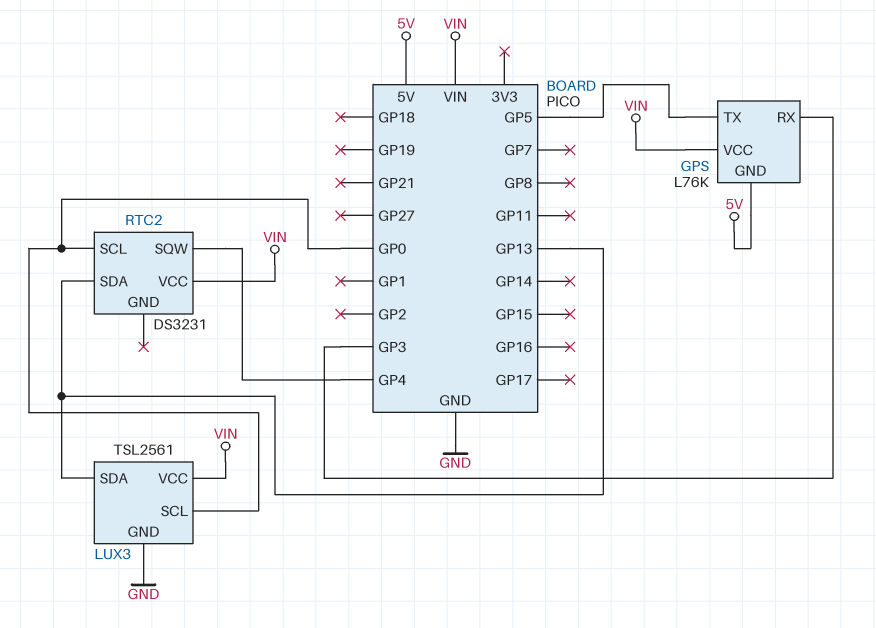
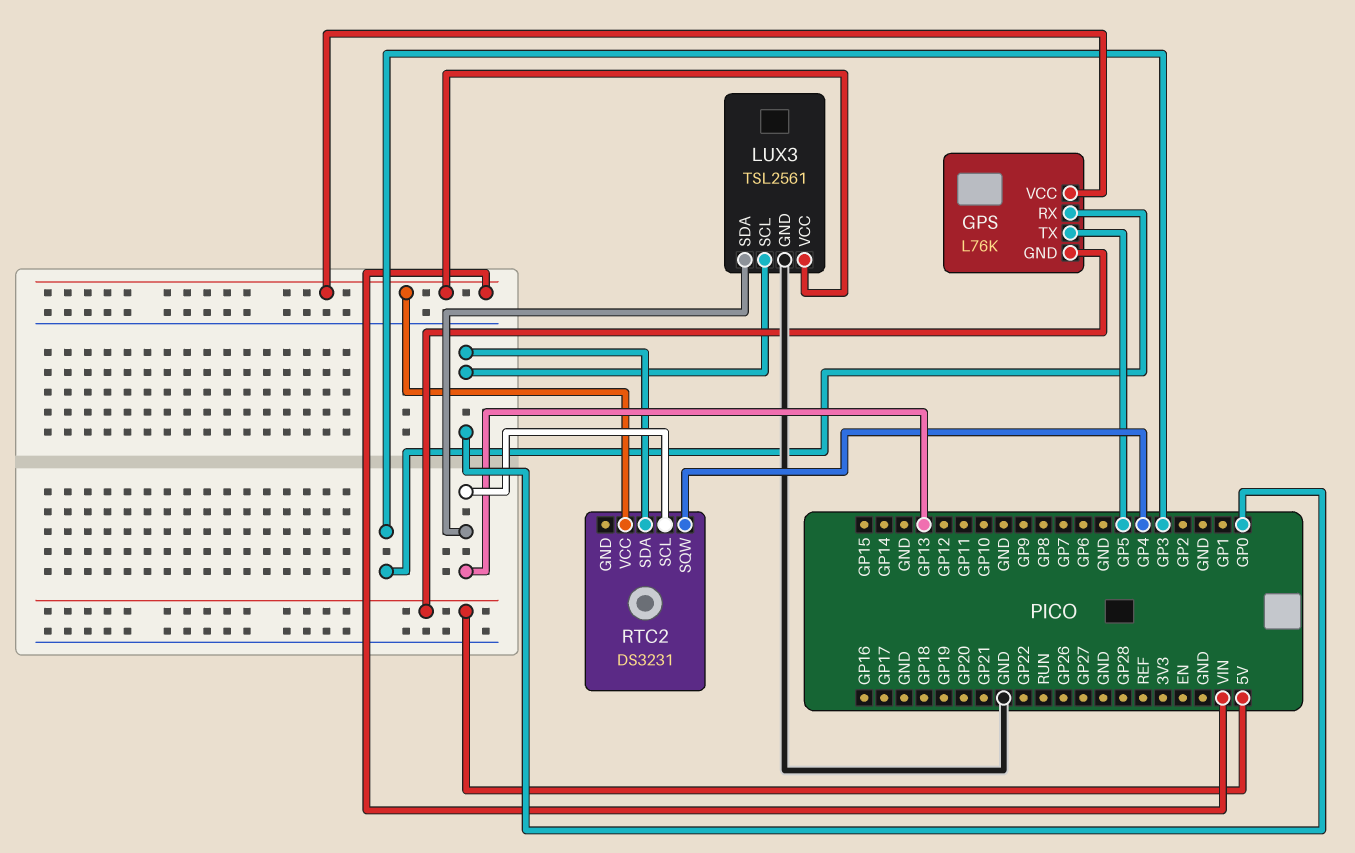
RTC2 pin SCL: GP0 -> GP13
RTC2 pin SDA: GP13 -> GP0

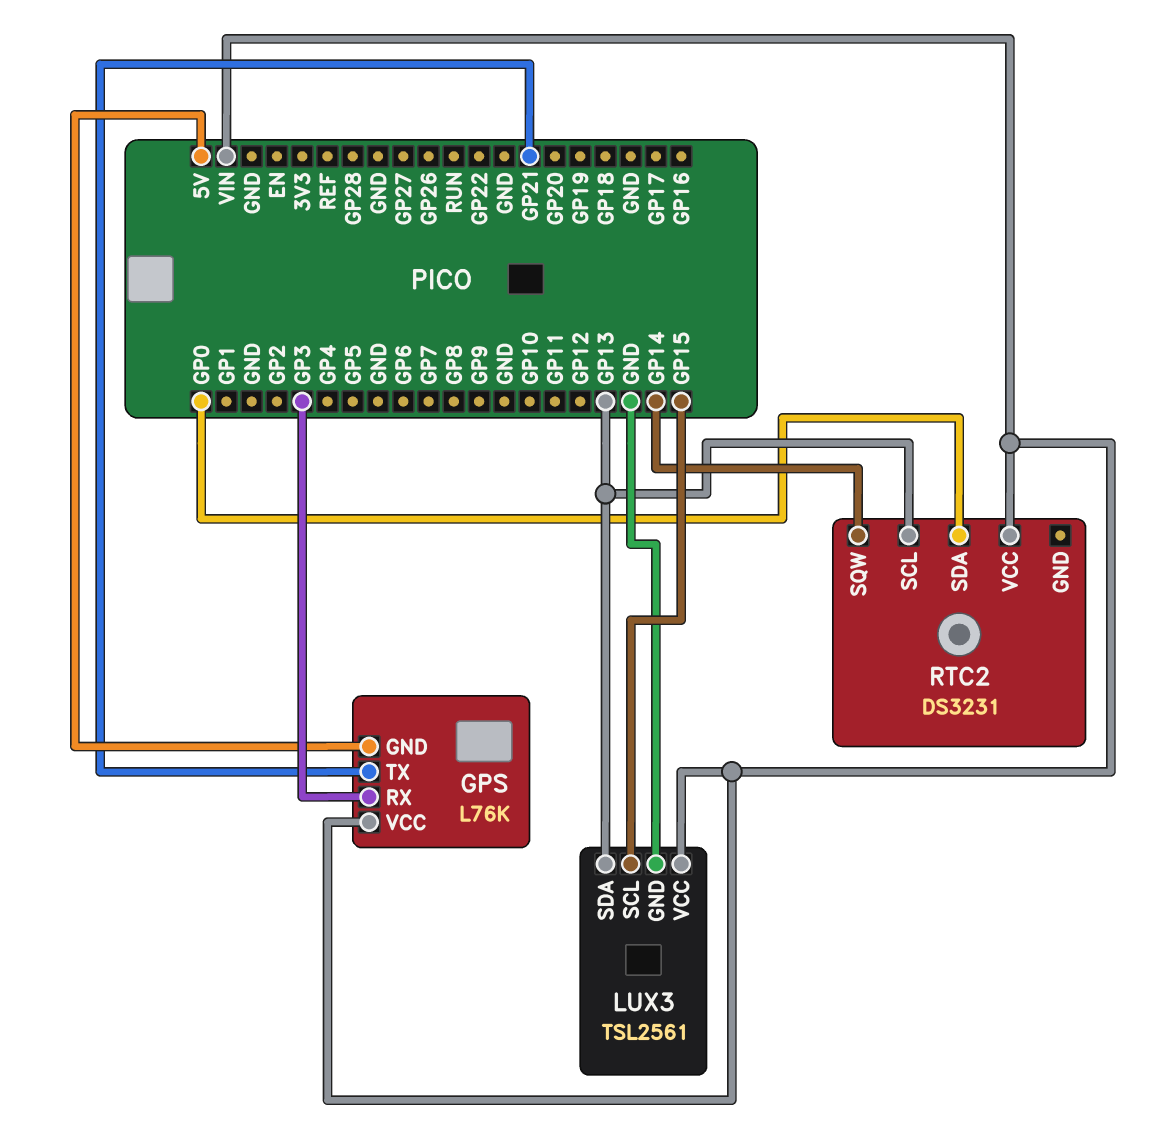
GPS pin TX: GP5 -> GP21
LUX3 pin SCL: GP0 -> GP15
RTC2 pin SQW: GP4 -> GP14

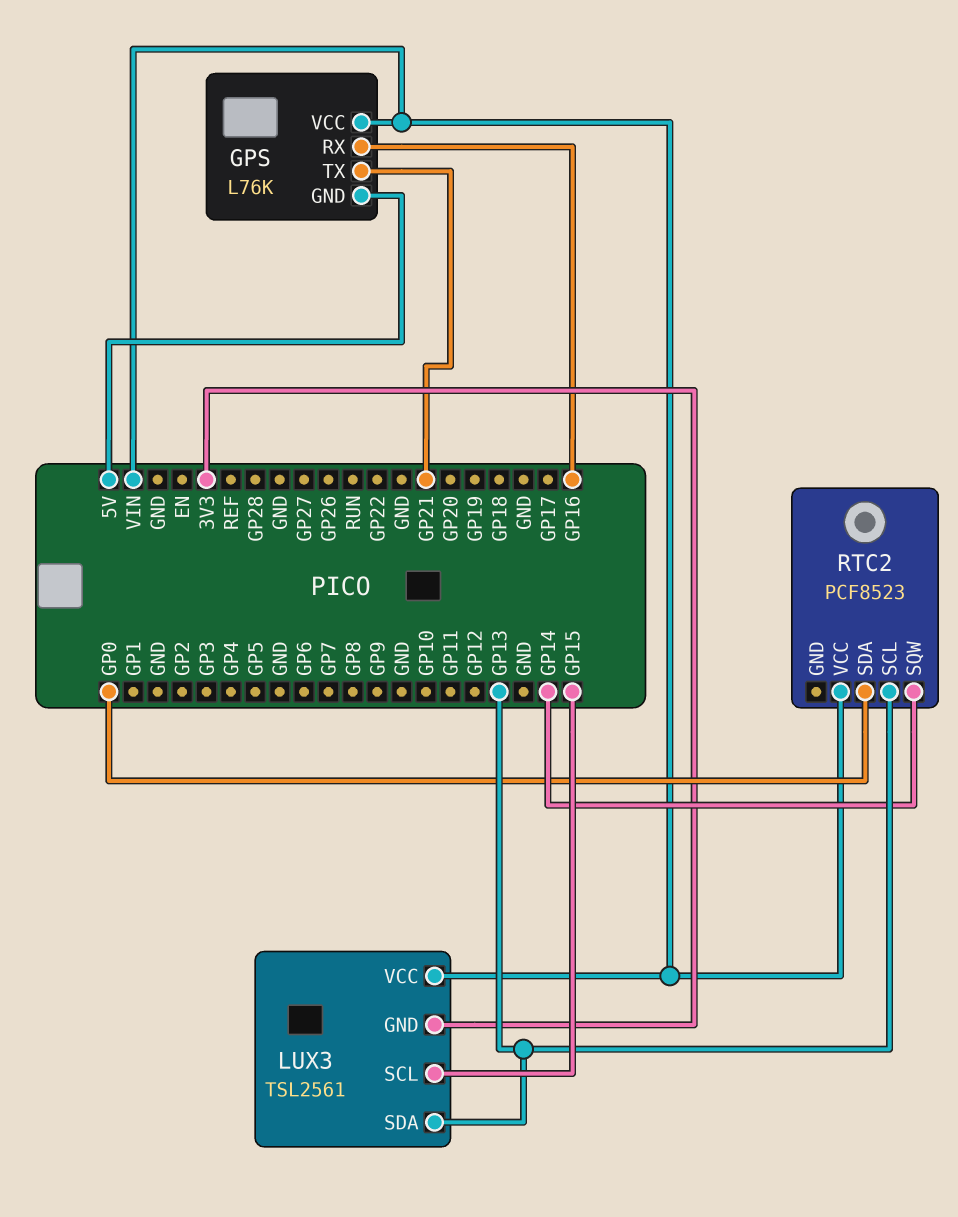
GPS pin RX: GP3 -> GP16
LUX3 pin GND: GND -> 3V3
RTC2: DS3231 -> PCF8523

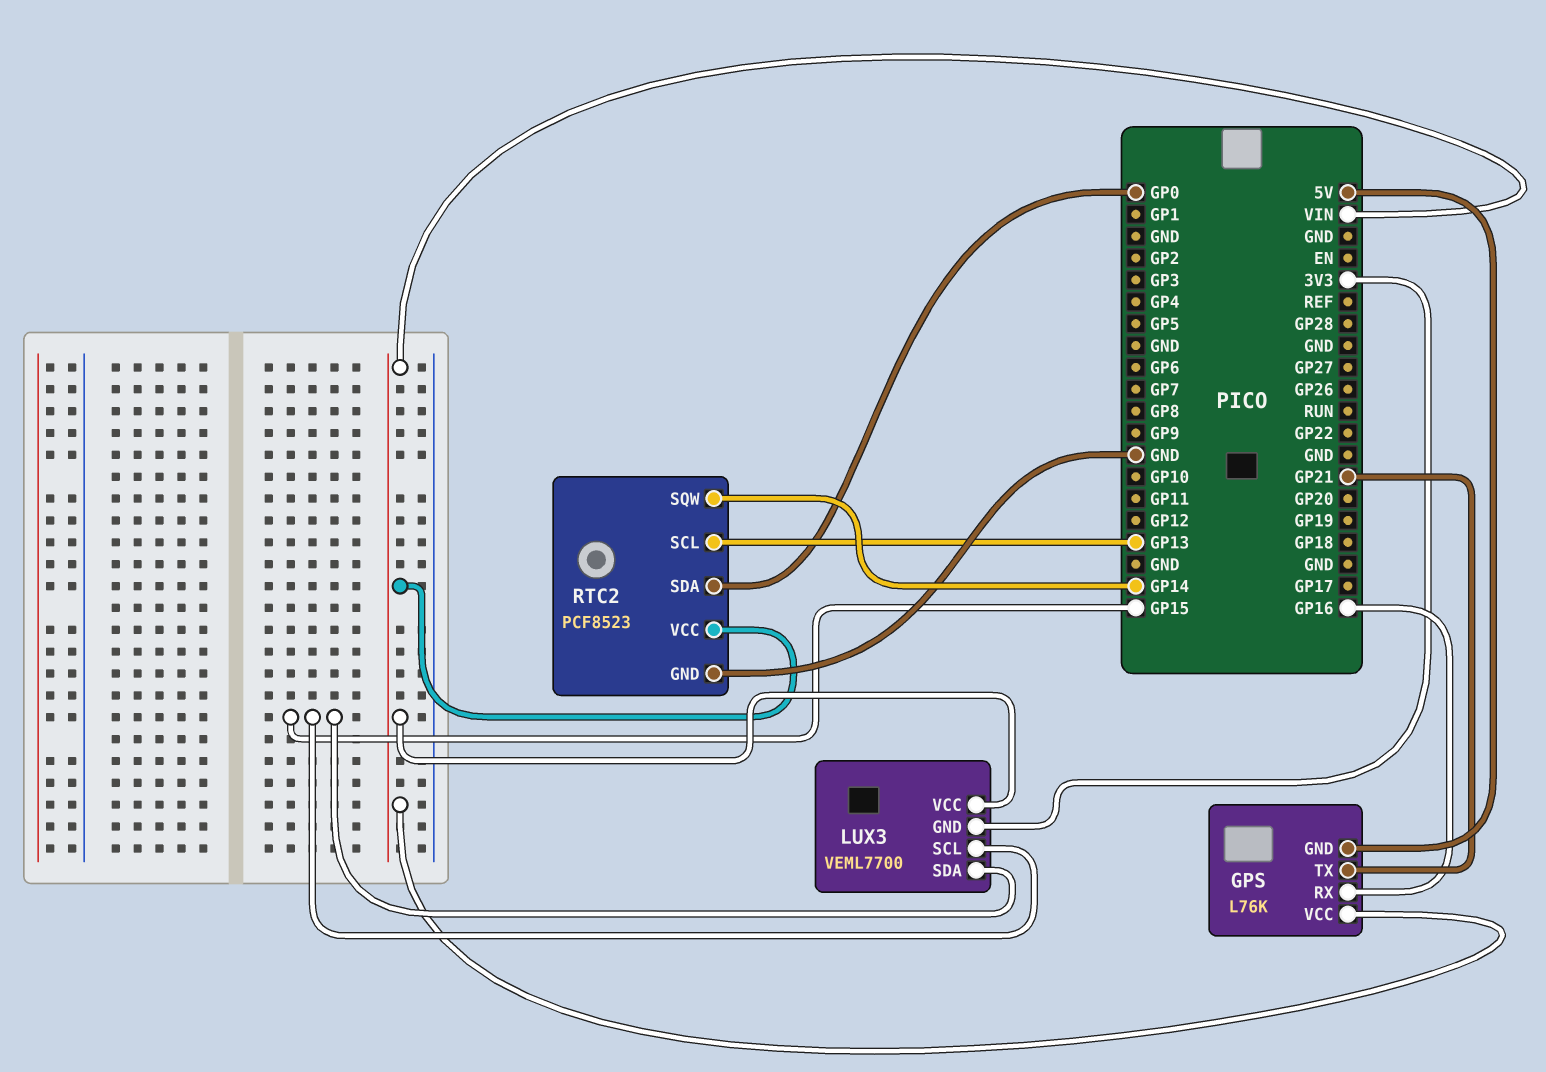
LUX3: TSL2561 -> VEML7700
LUX3 pin SDA: GP13 -> GP15
RTC2 pin GND: none -> GND

